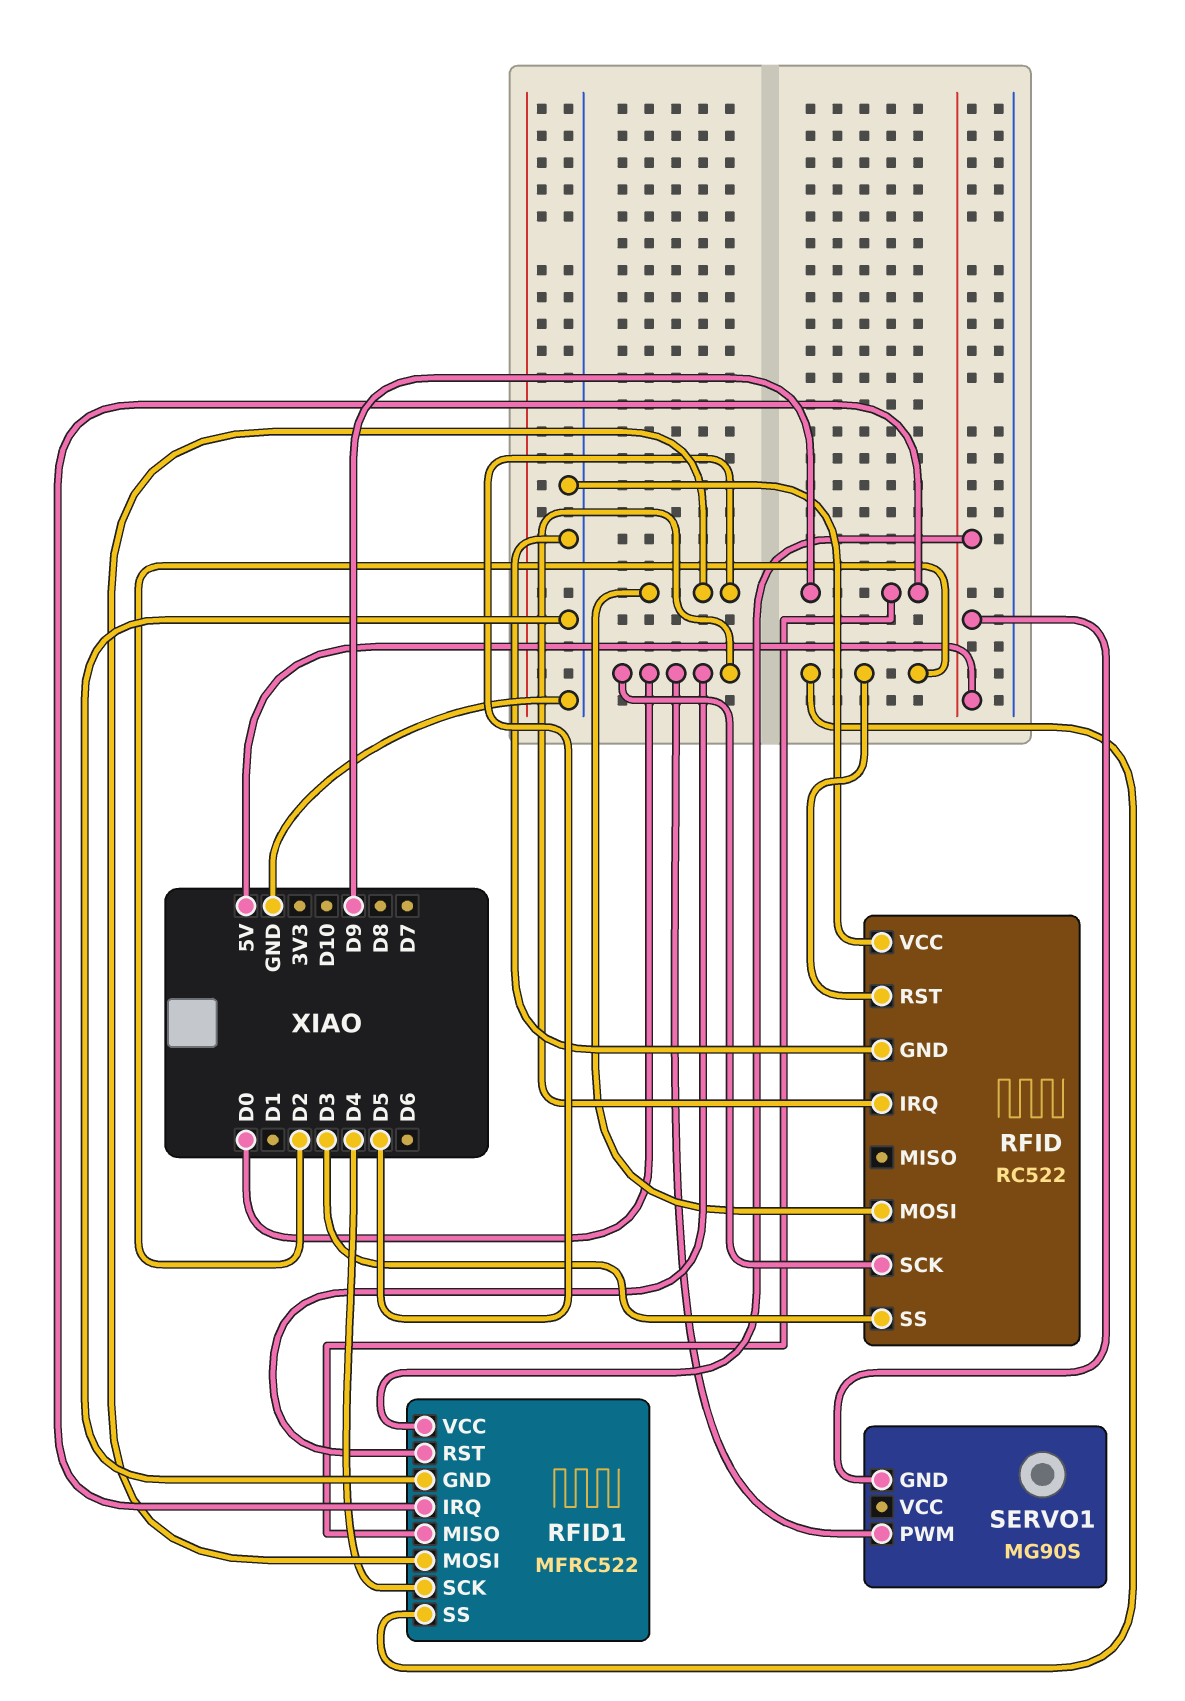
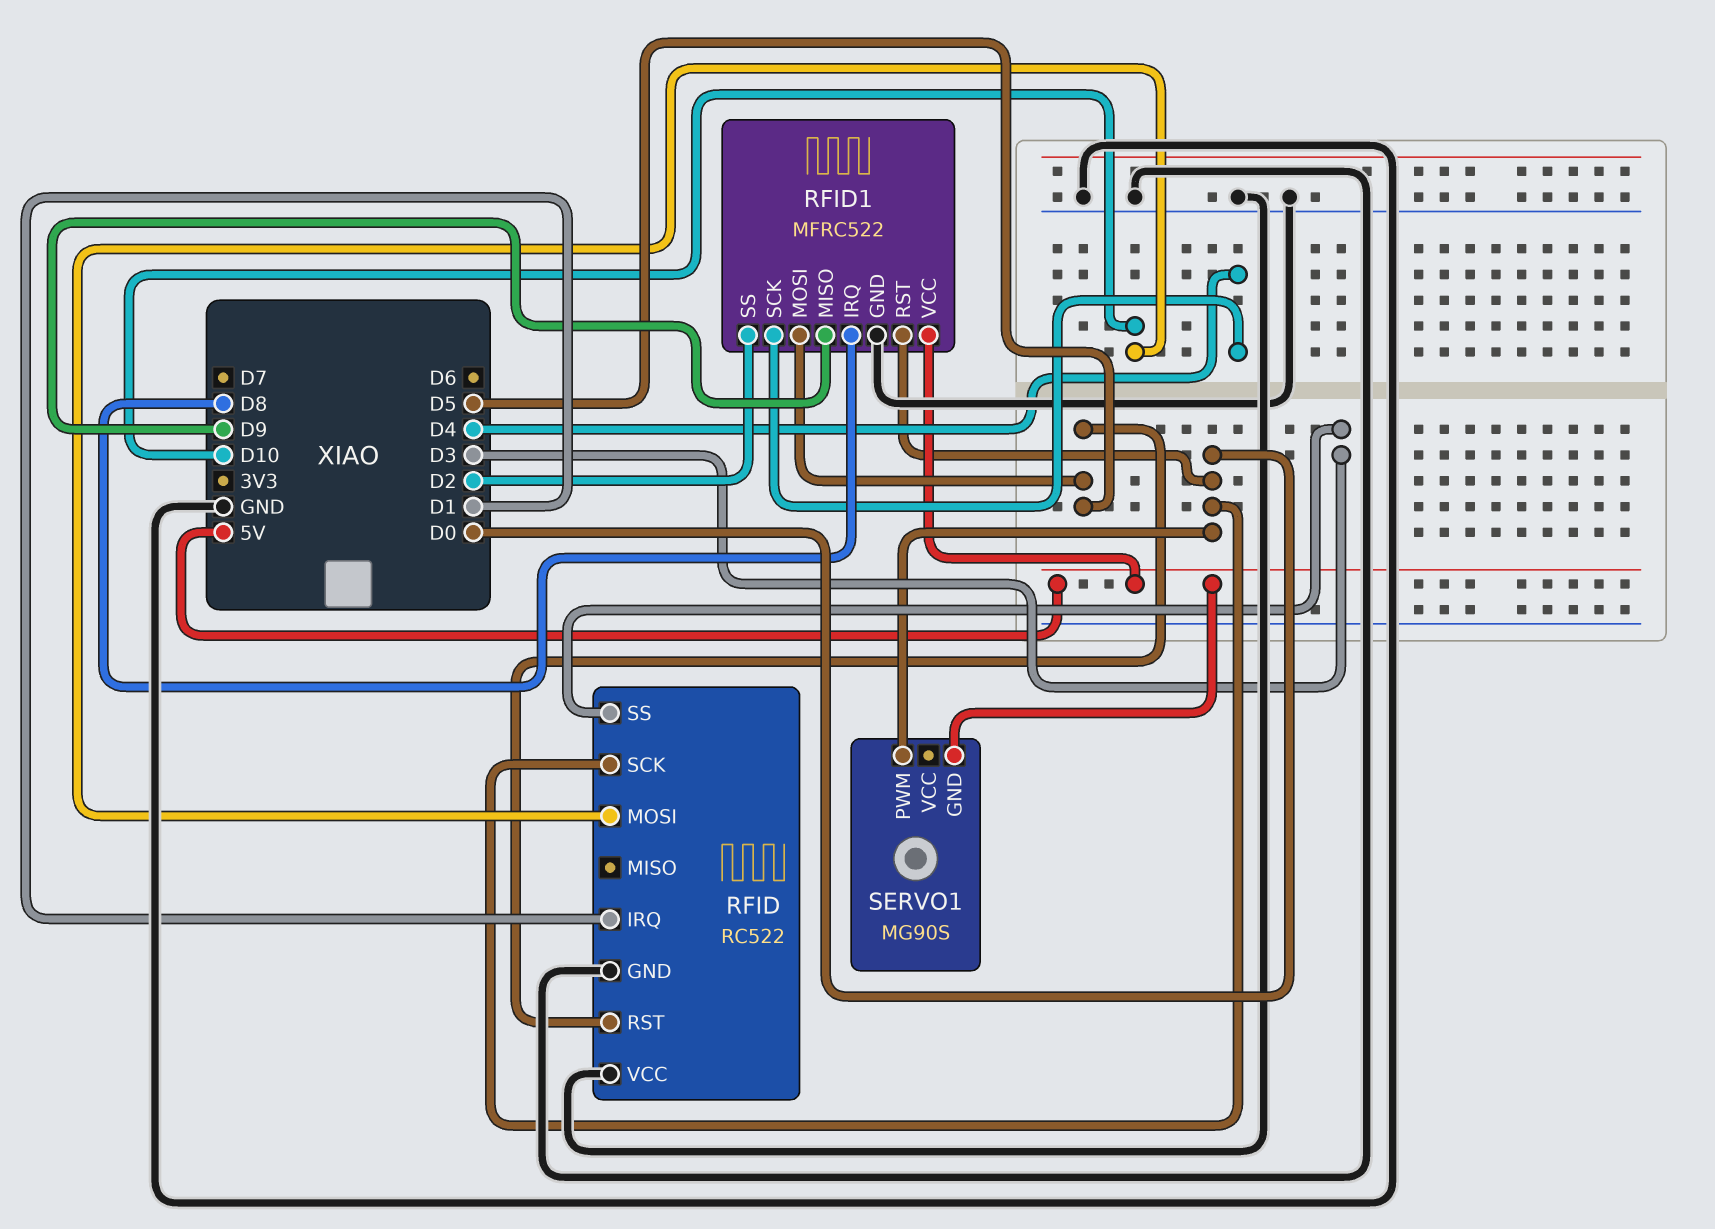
RFID pin IRQ: D0 -> D1
RFID pin MOSI: D5 -> D10
RFID pin RST: D2 -> D5
RFID1 pin IRQ: D9 -> D8

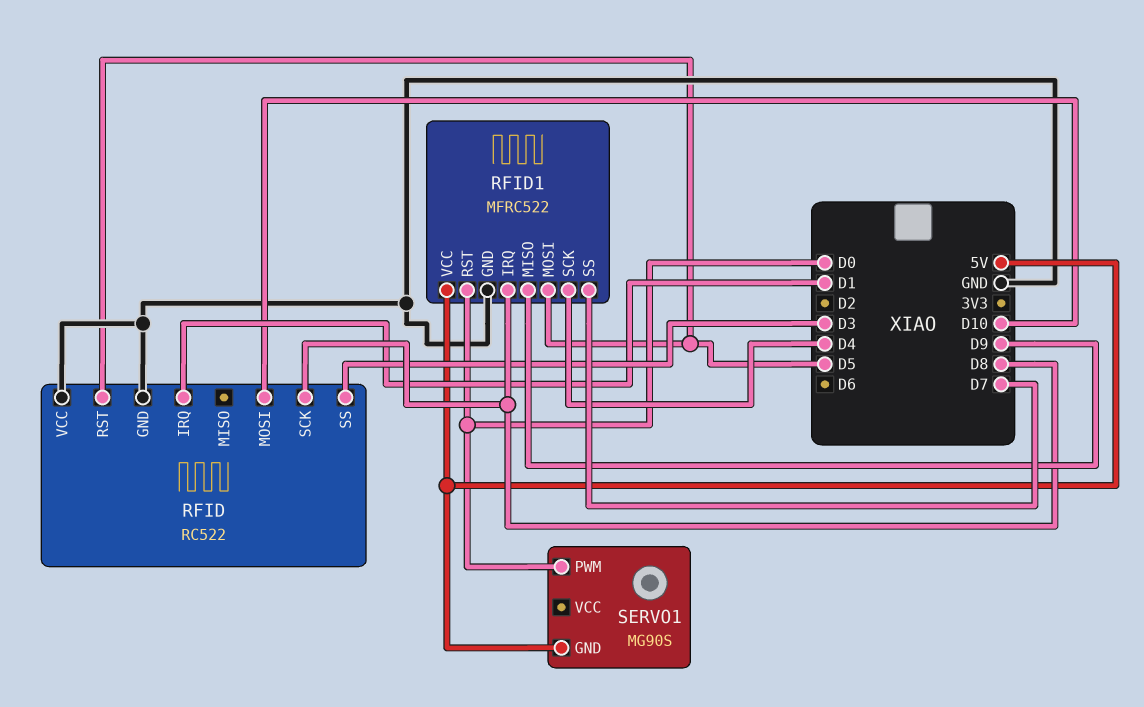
RFID pin SCK: D0 -> D8
RFID1 pin SS: D2 -> D7

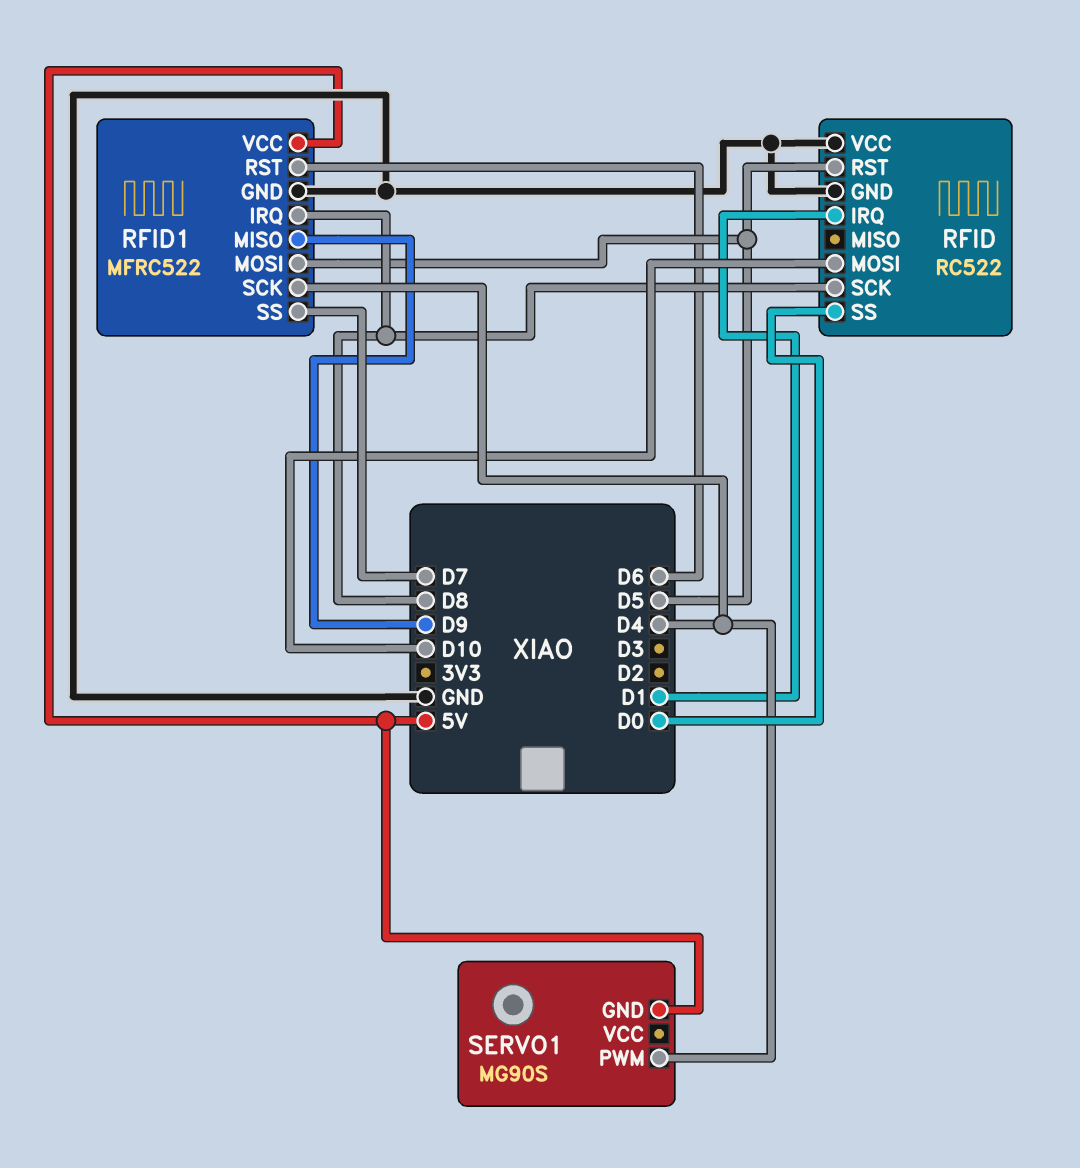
RFID pin SS: D3 -> D0
RFID1 pin RST: D0 -> D6
SERVO1 pin PWM: D0 -> D4

